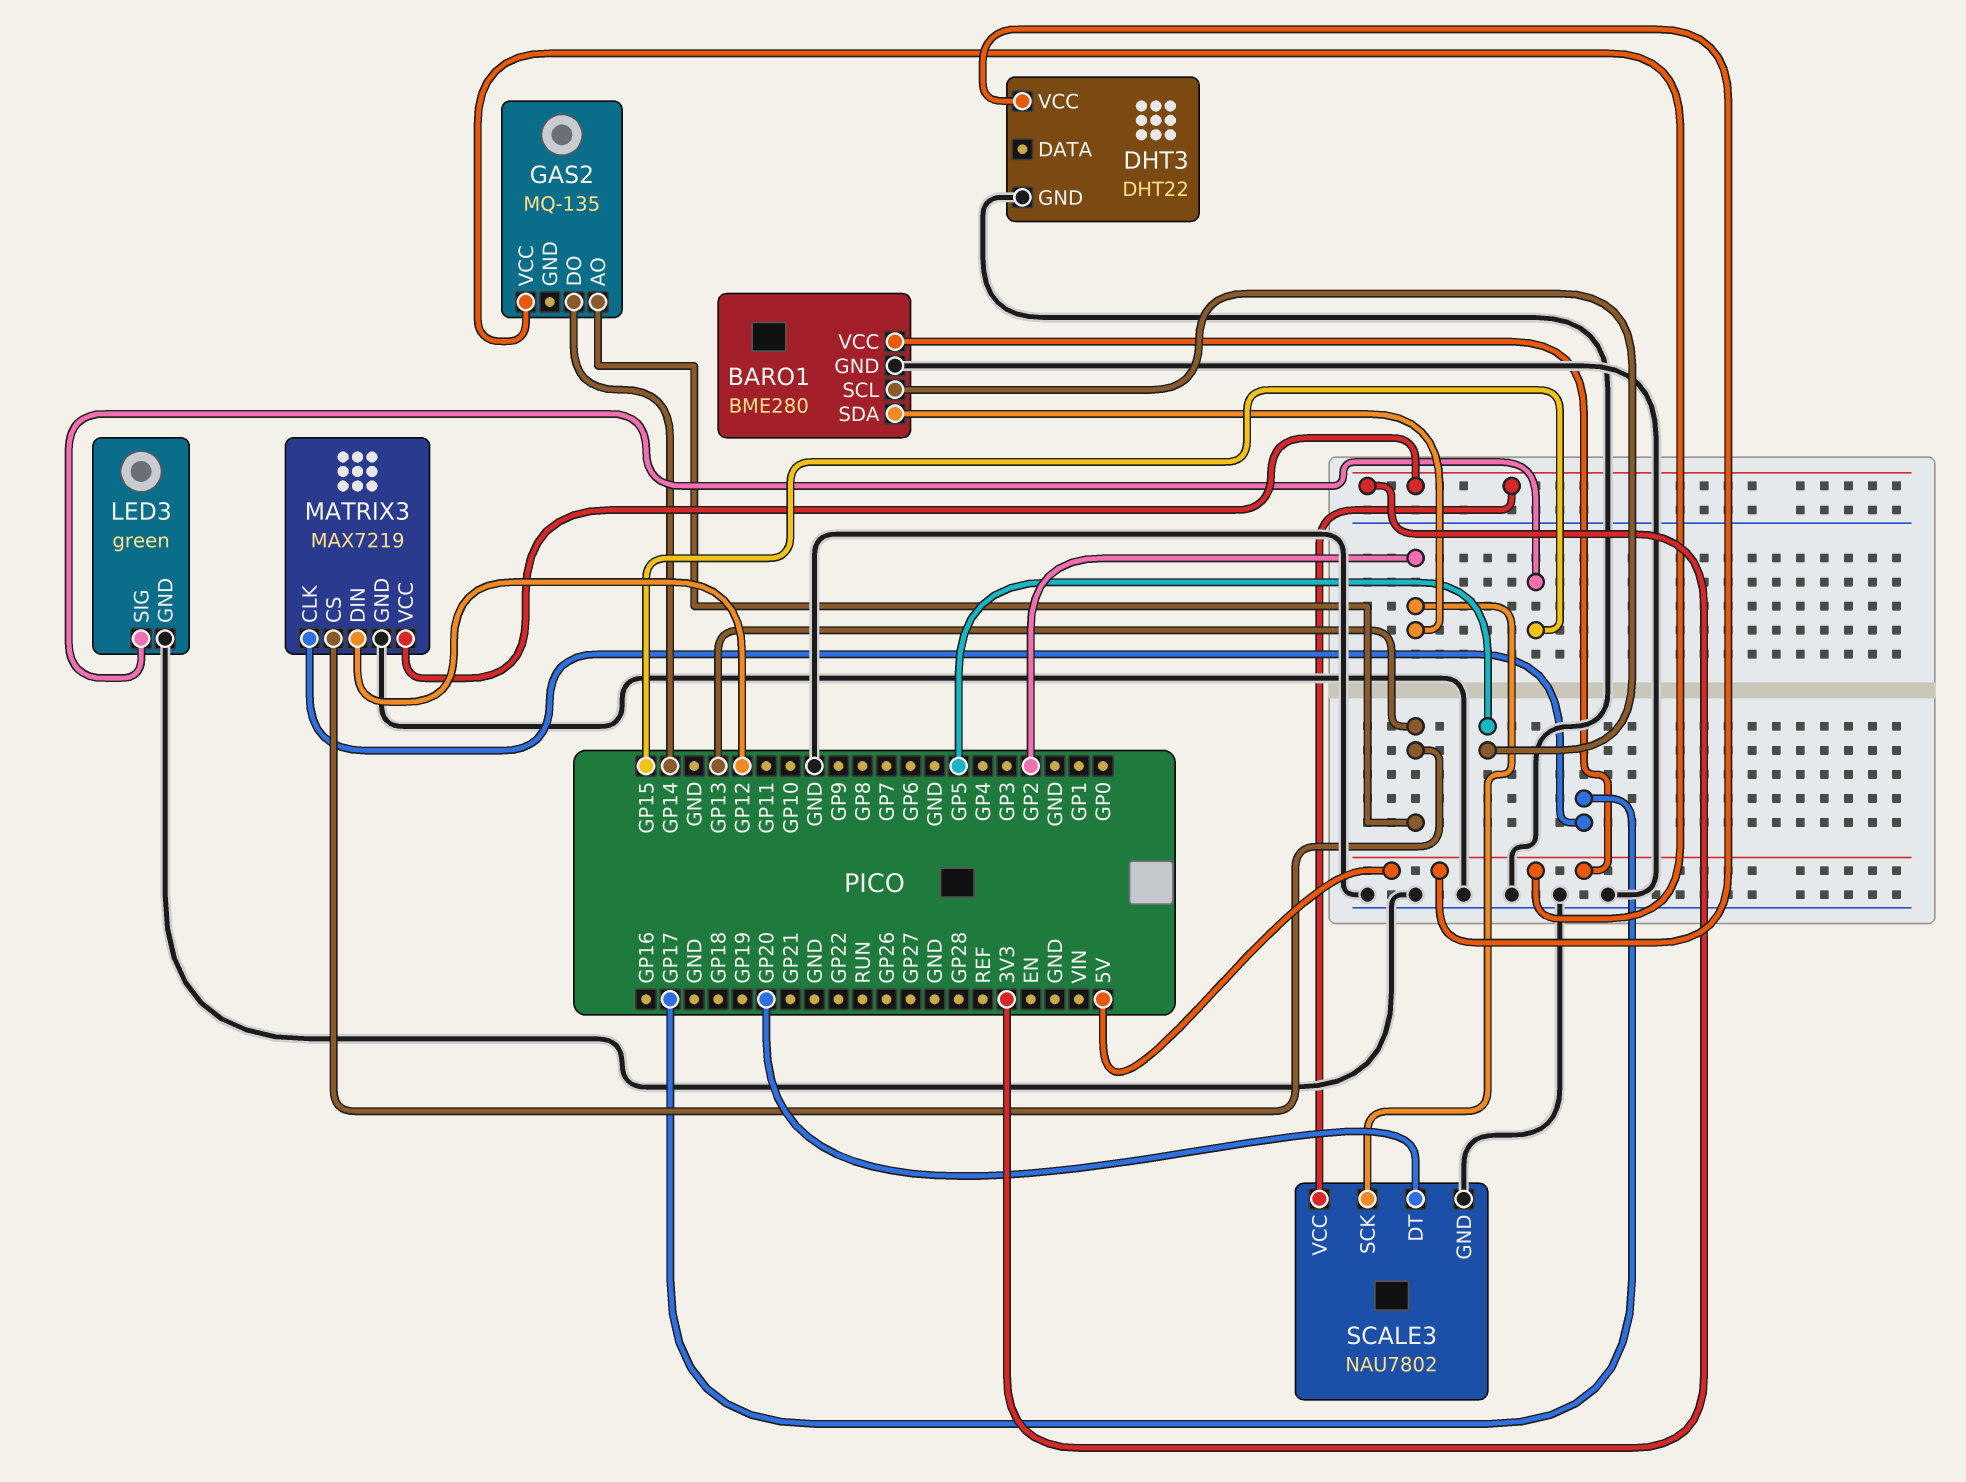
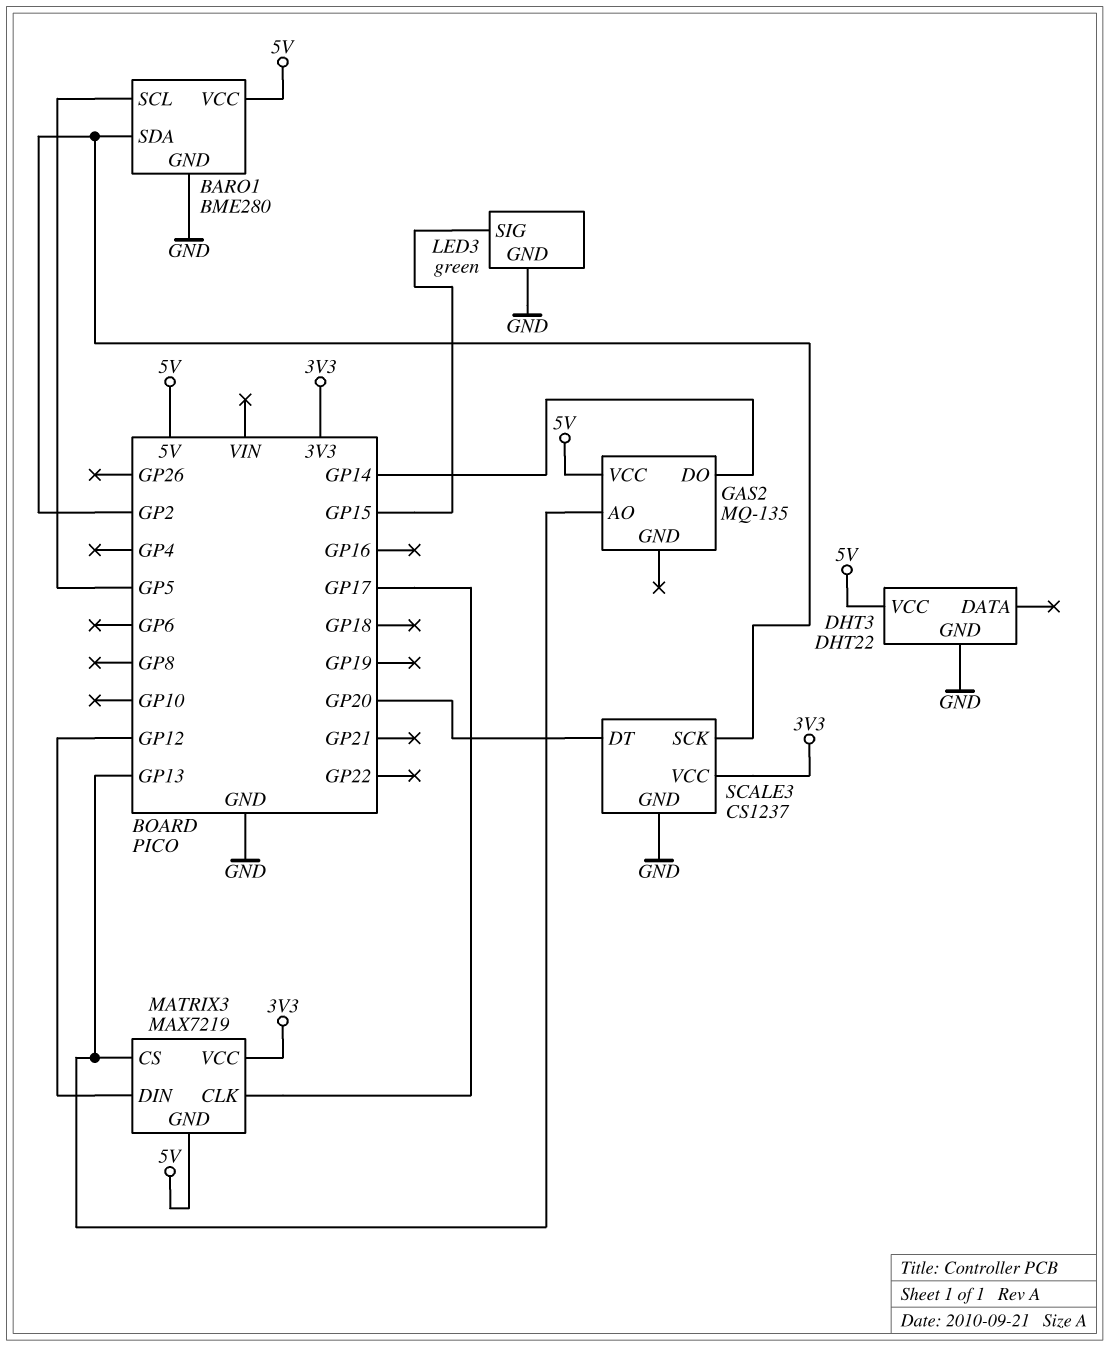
MATRIX3 pin GND: GND -> 5V
SCALE3: NAU7802 -> CS1237

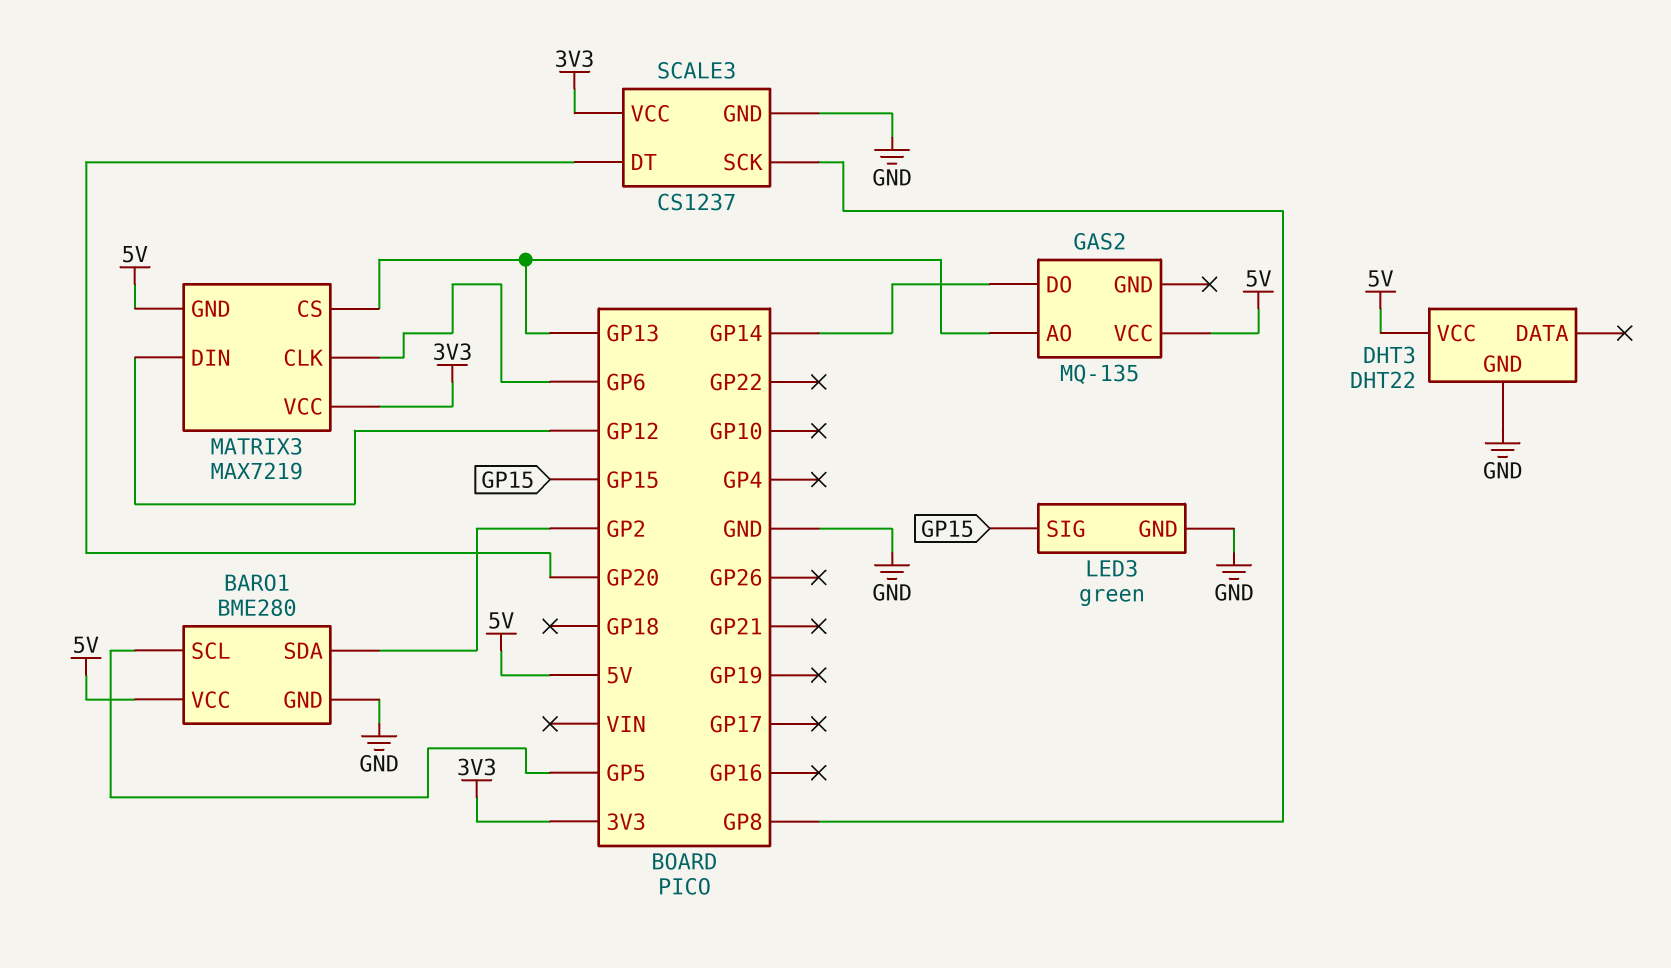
MATRIX3 pin CLK: GP17 -> GP6
SCALE3 pin SCK: GP2 -> GP8

